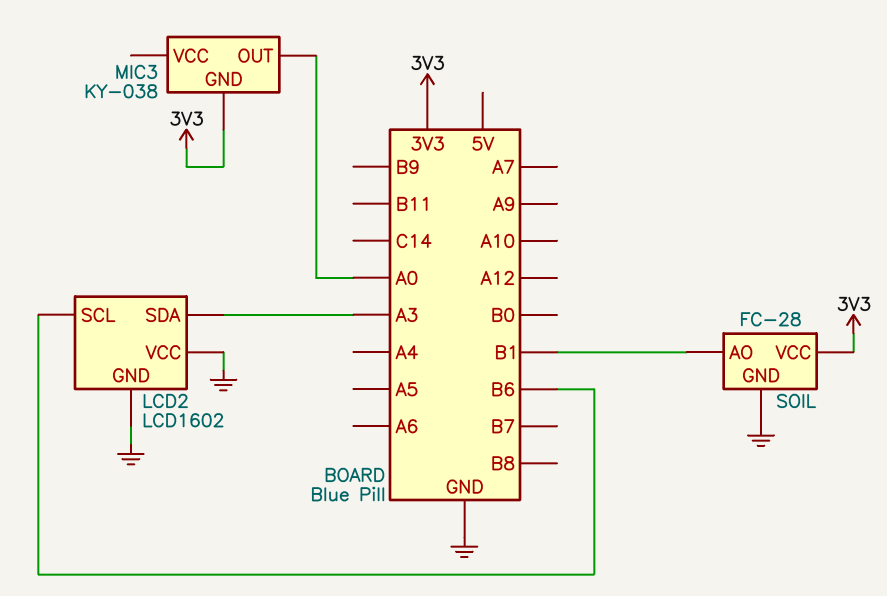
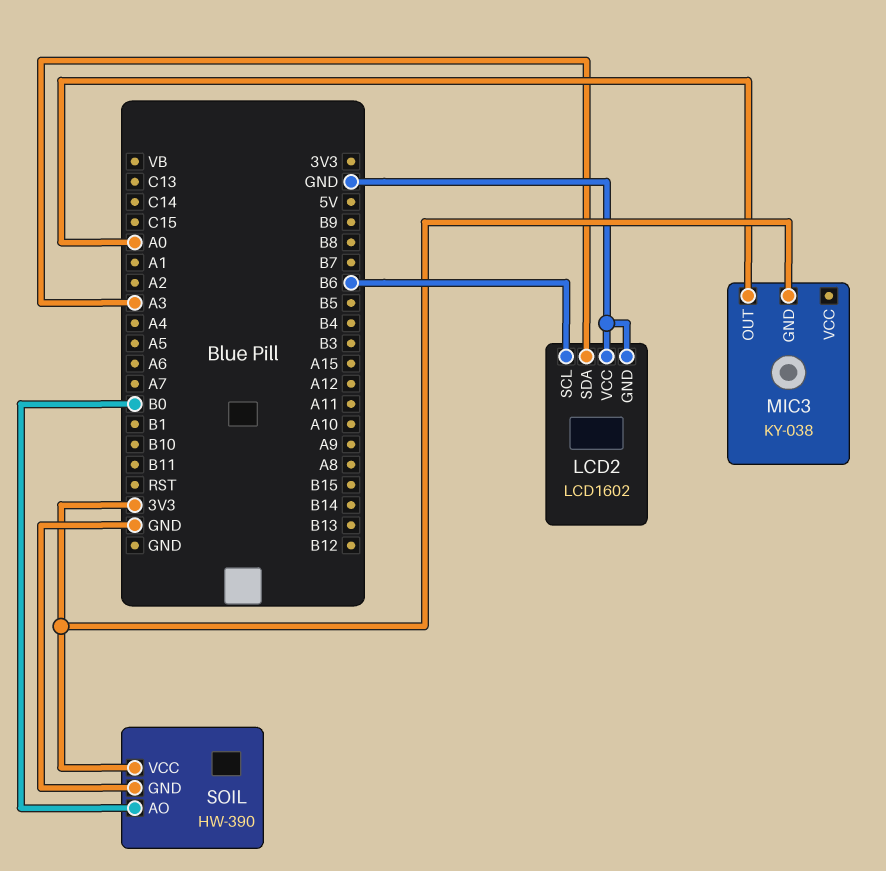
SOIL: FC-28 -> HW-390
SOIL pin AO: B1 -> B0

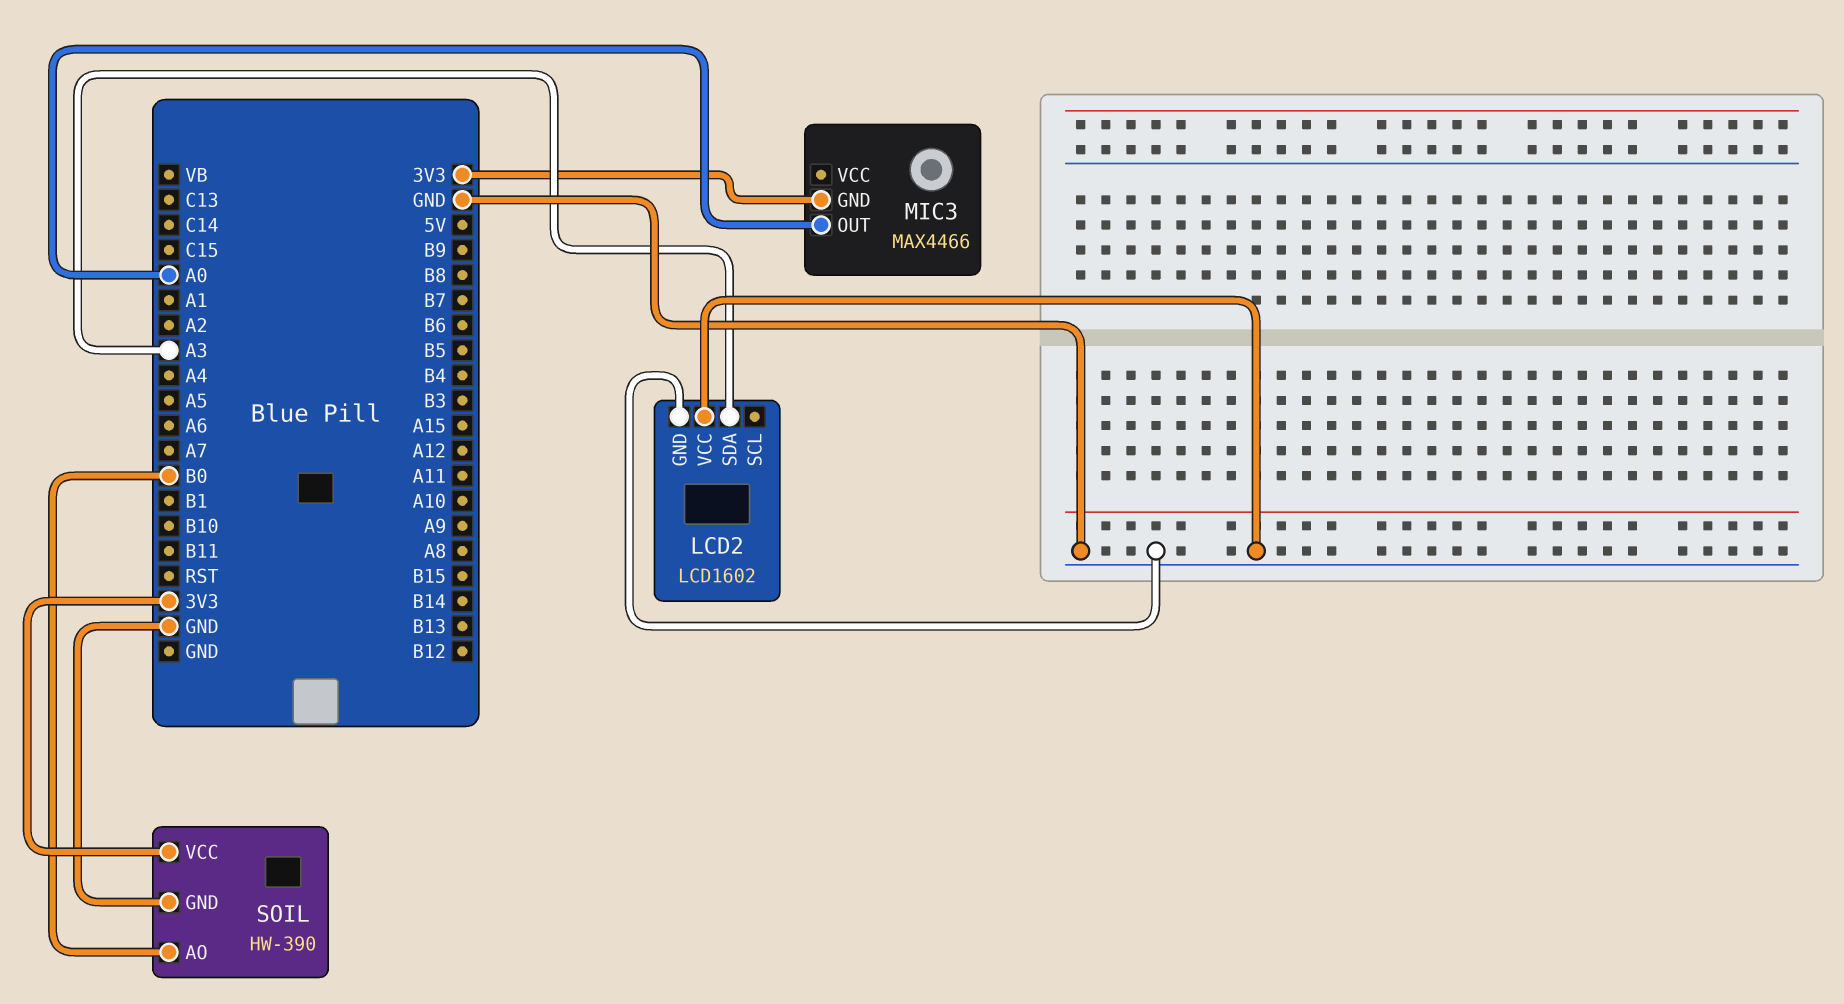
LCD2 pin SCL: B6 -> none
MIC3: KY-038 -> MAX4466

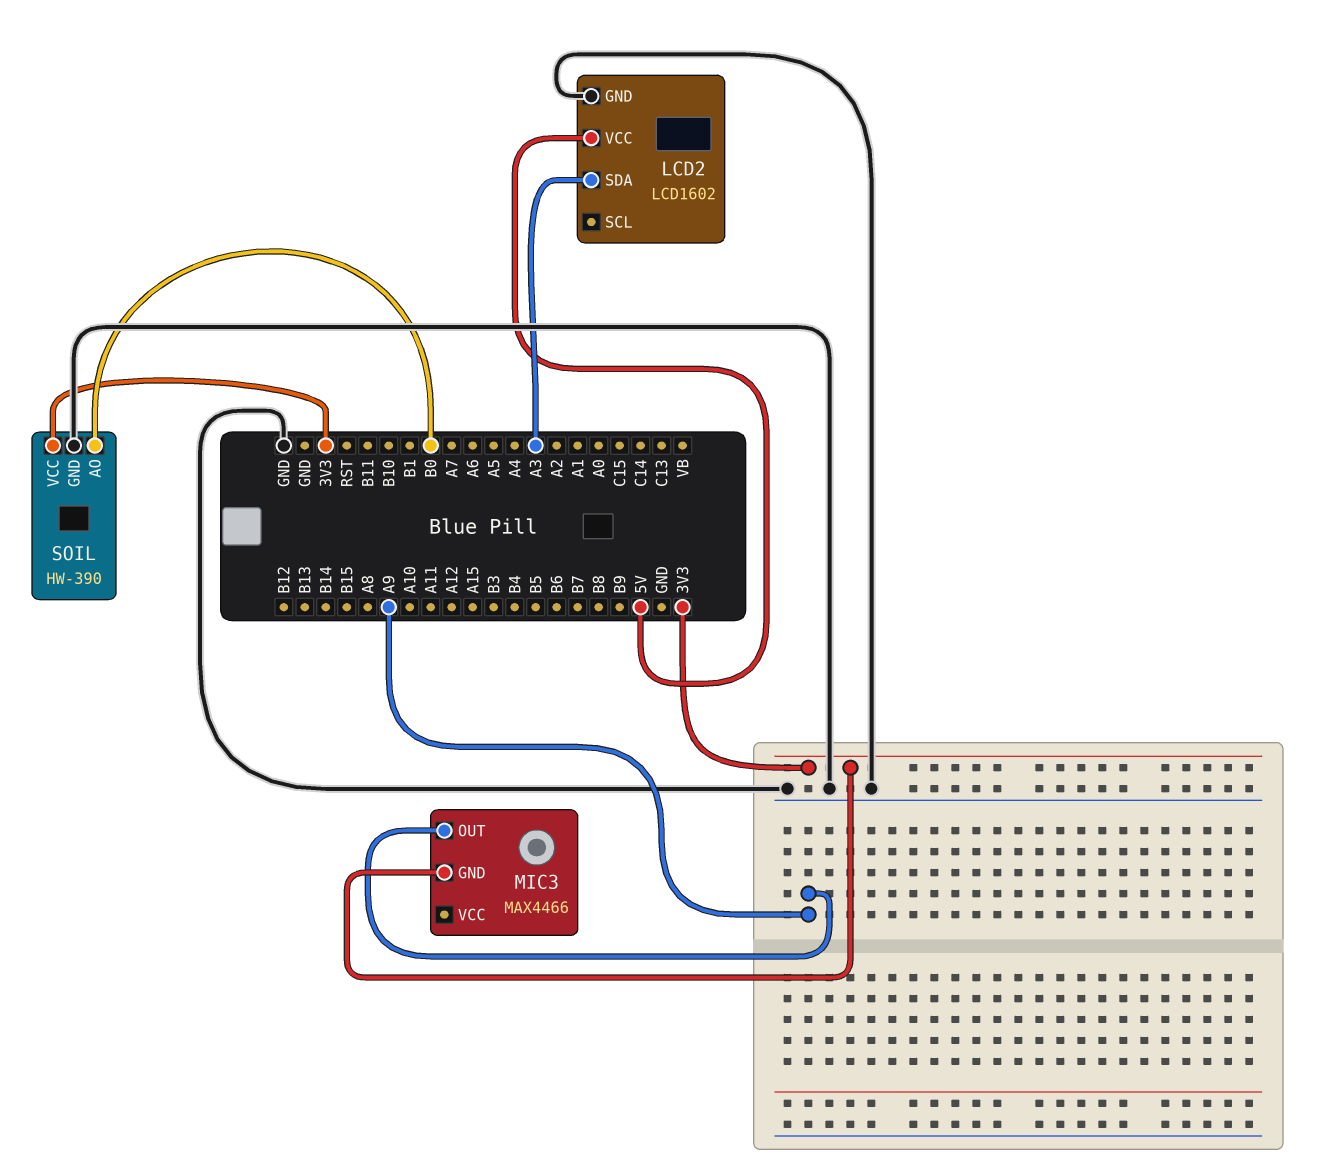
LCD2 pin VCC: GND -> 5V
MIC3 pin OUT: A0 -> A9

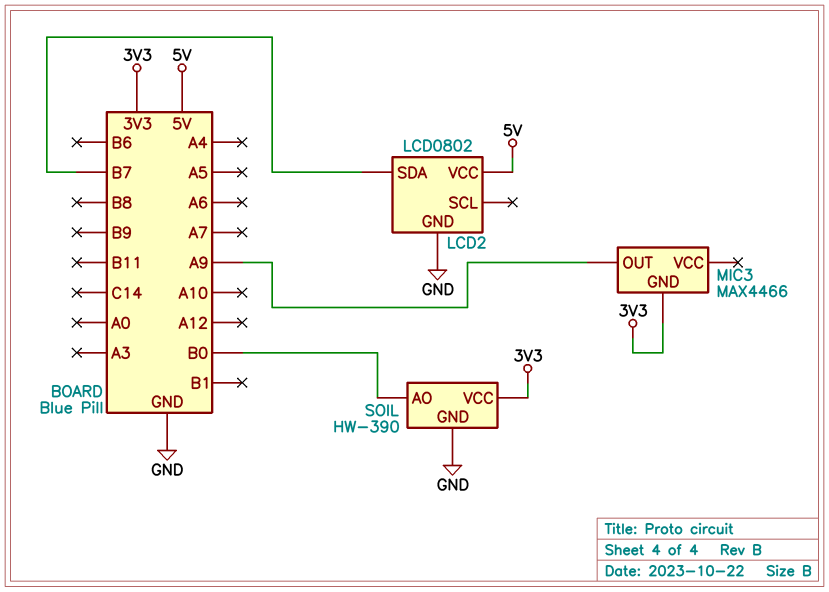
LCD2: LCD1602 -> LCD0802
LCD2 pin SDA: A3 -> B7

